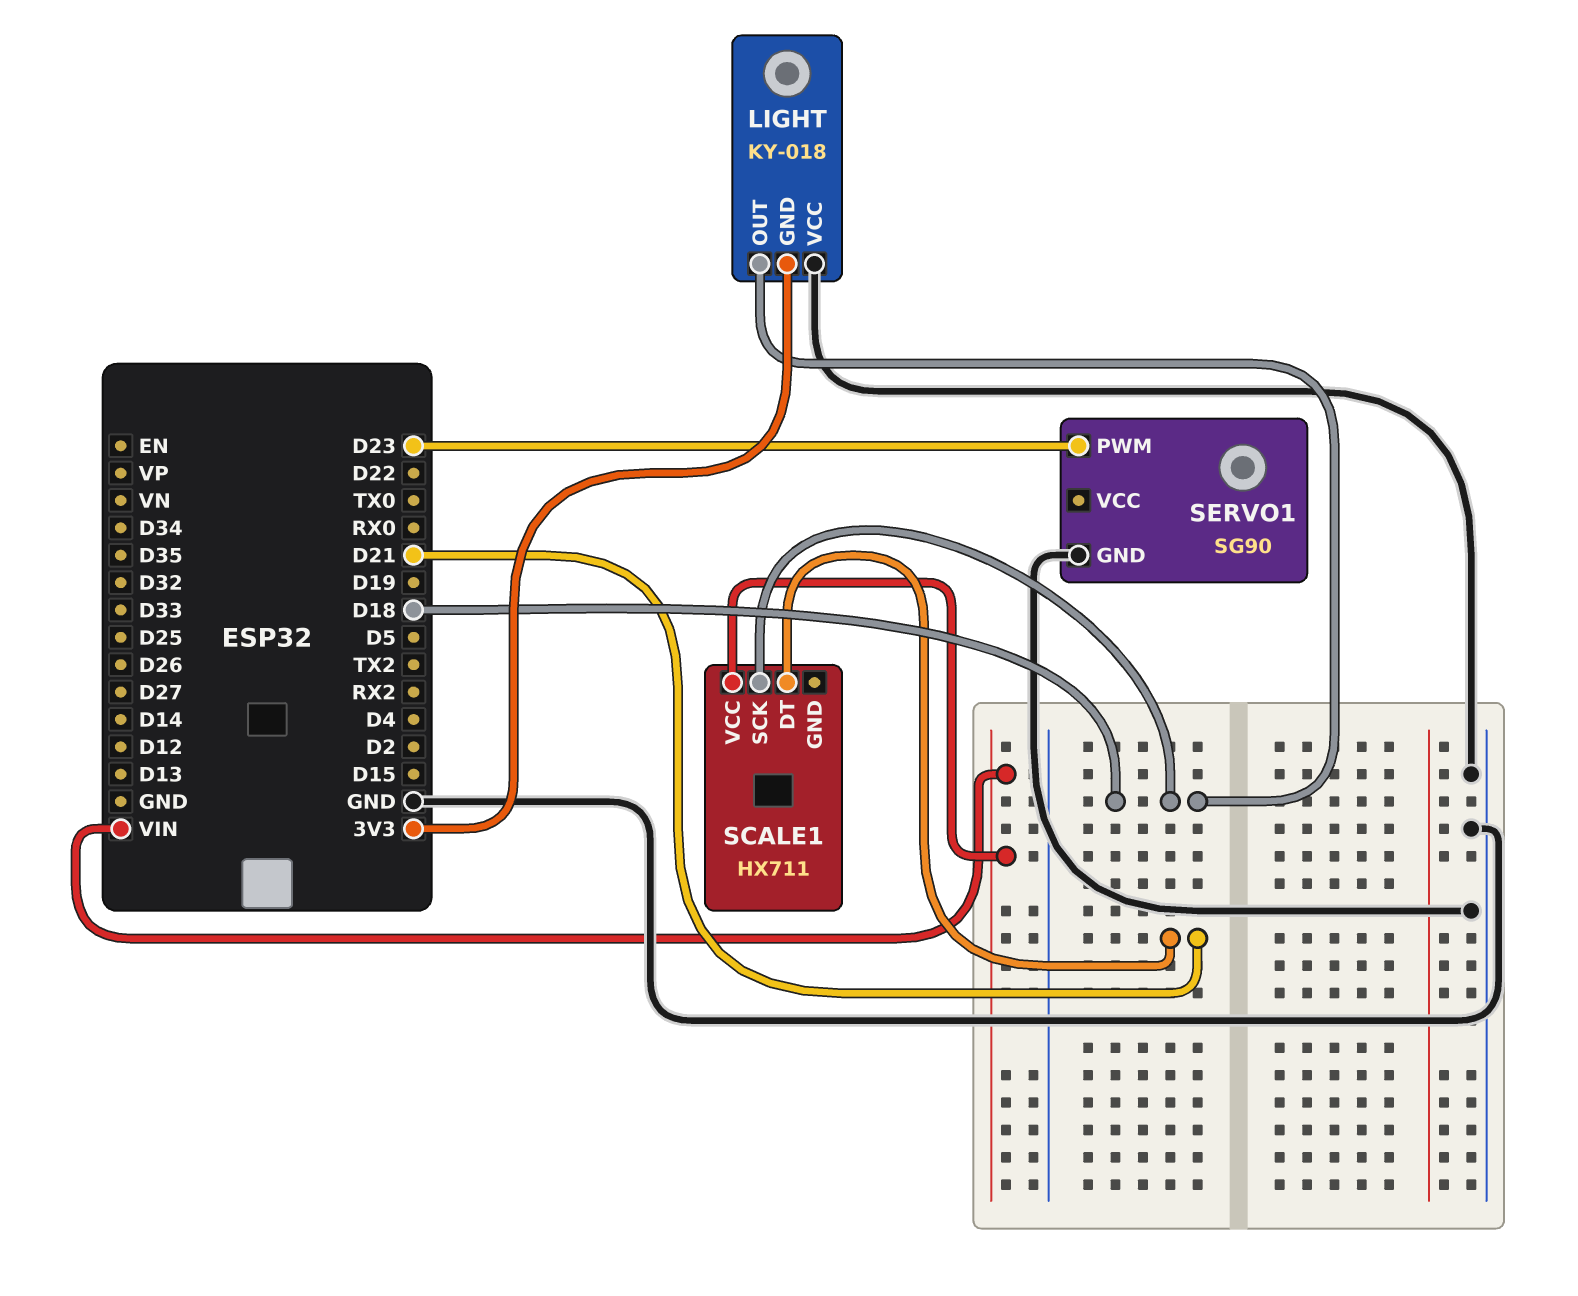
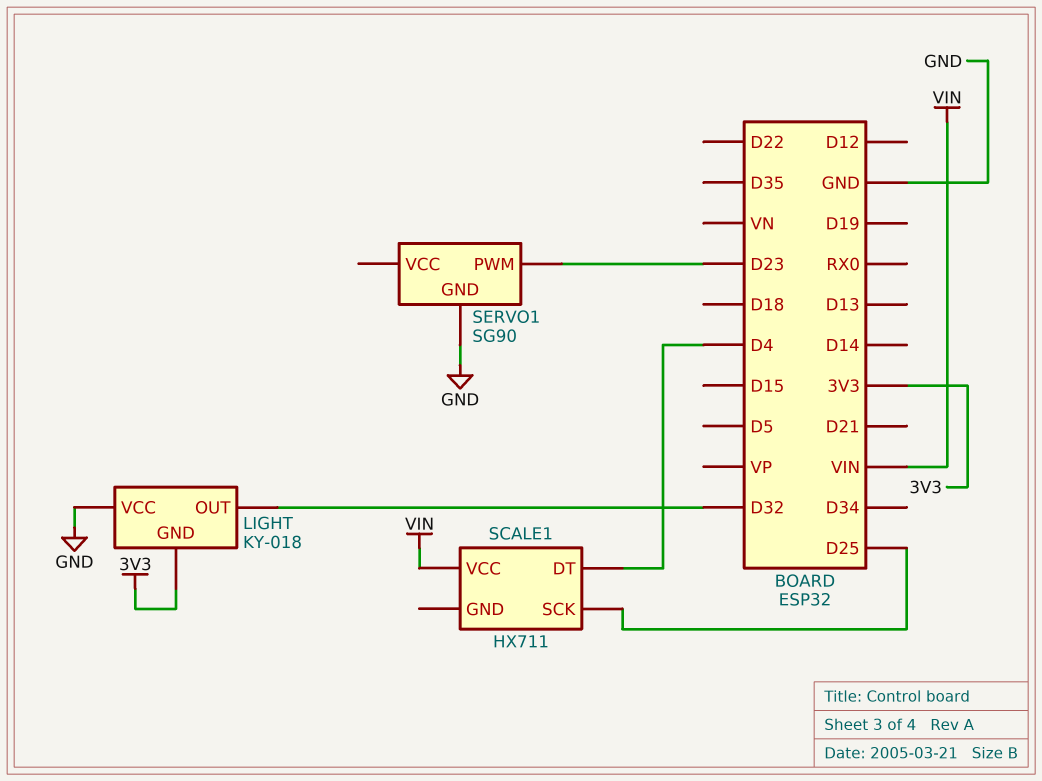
LIGHT pin OUT: D18 -> D32
SCALE1 pin DT: D21 -> D4
SCALE1 pin SCK: D18 -> D25

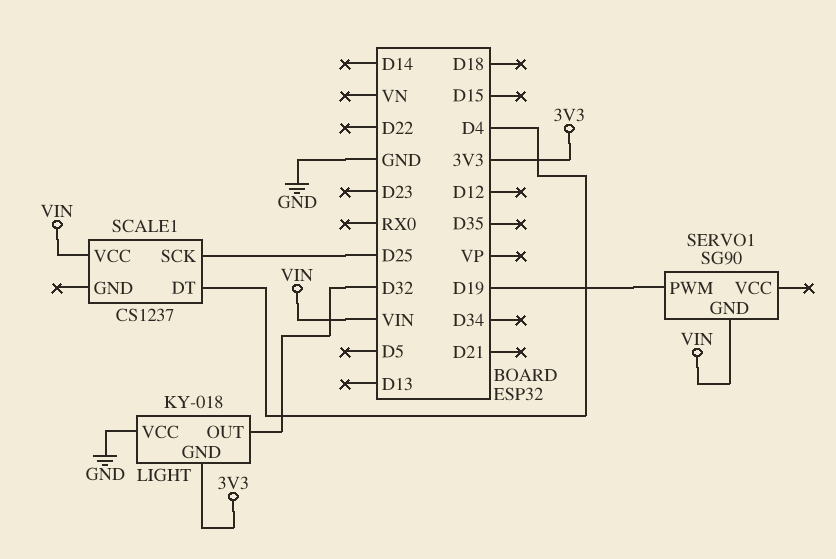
SCALE1: HX711 -> CS1237
SERVO1 pin GND: GND -> VIN
SERVO1 pin PWM: D23 -> D19

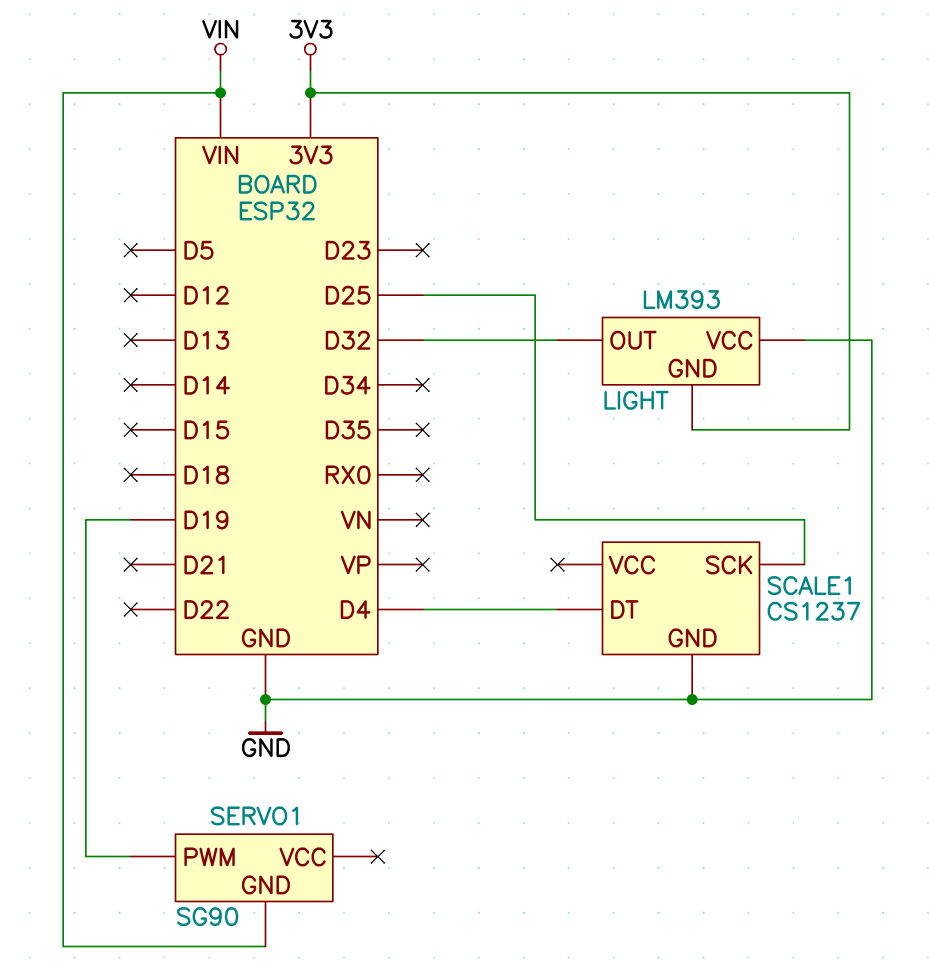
LIGHT: KY-018 -> LM393
SCALE1 pin GND: none -> GND
SCALE1 pin VCC: VIN -> none

